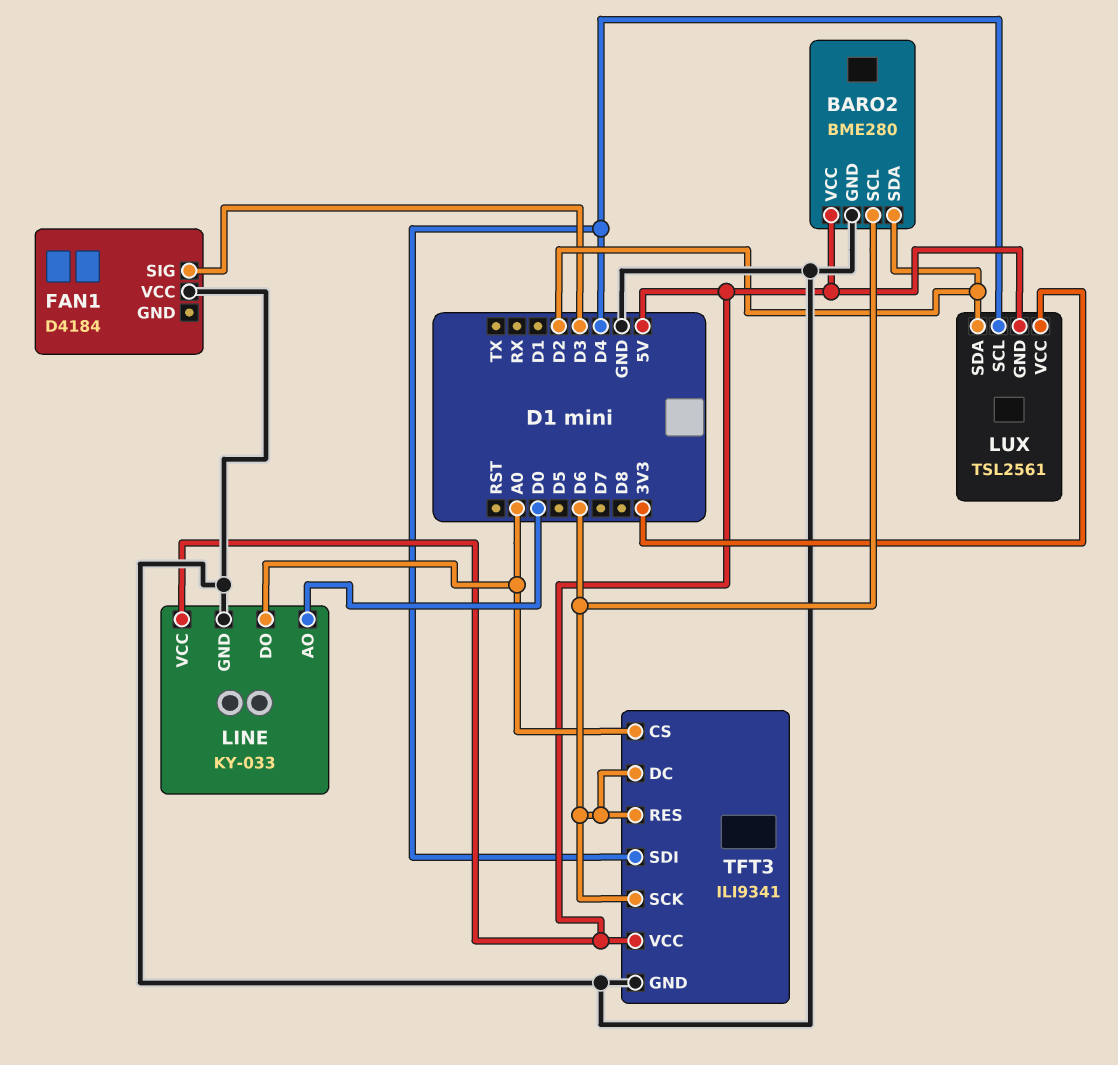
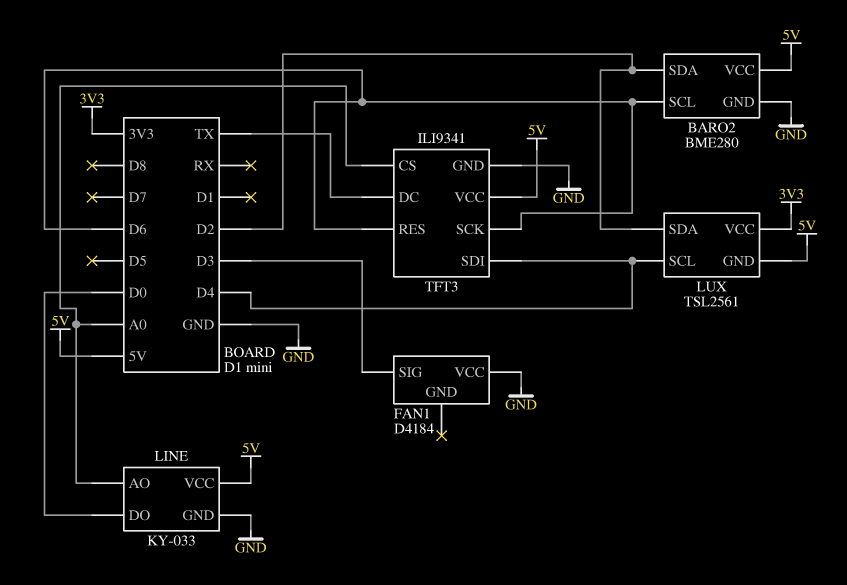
LINE pin AO: D0 -> A0
LINE pin DO: A0 -> D0
TFT3 pin DC: D6 -> TX

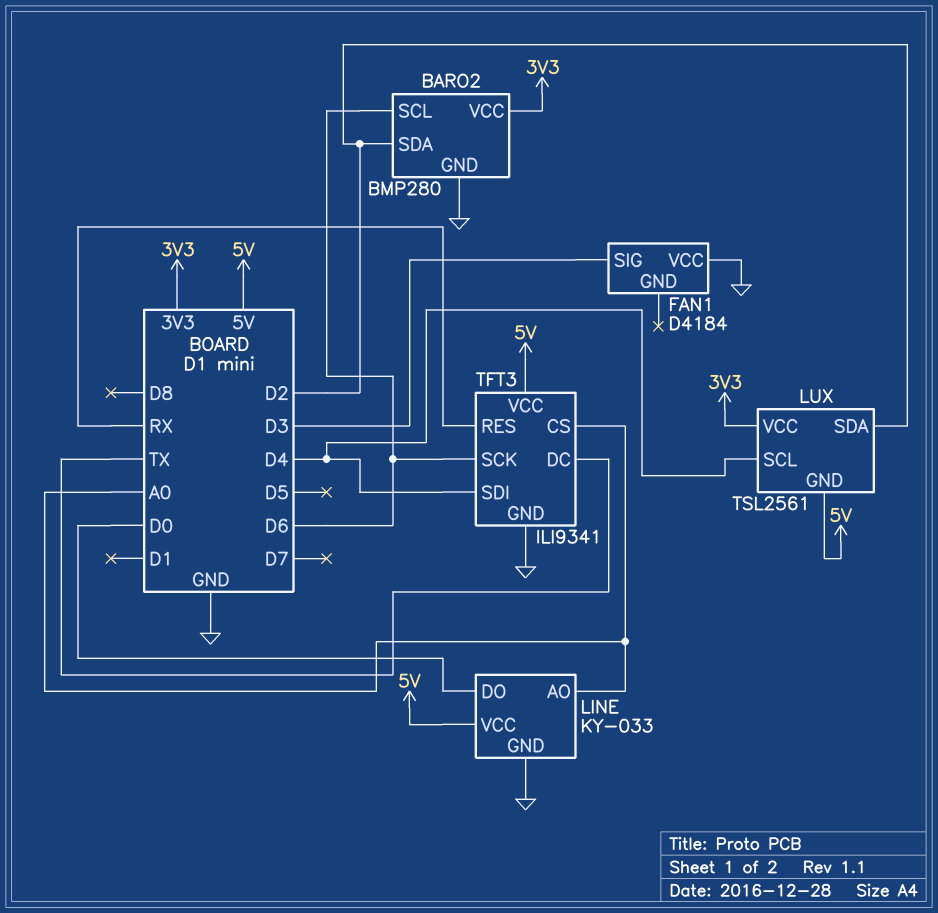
BARO2: BME280 -> BMP280
BARO2 pin VCC: 5V -> 3V3
TFT3 pin RES: D6 -> RX

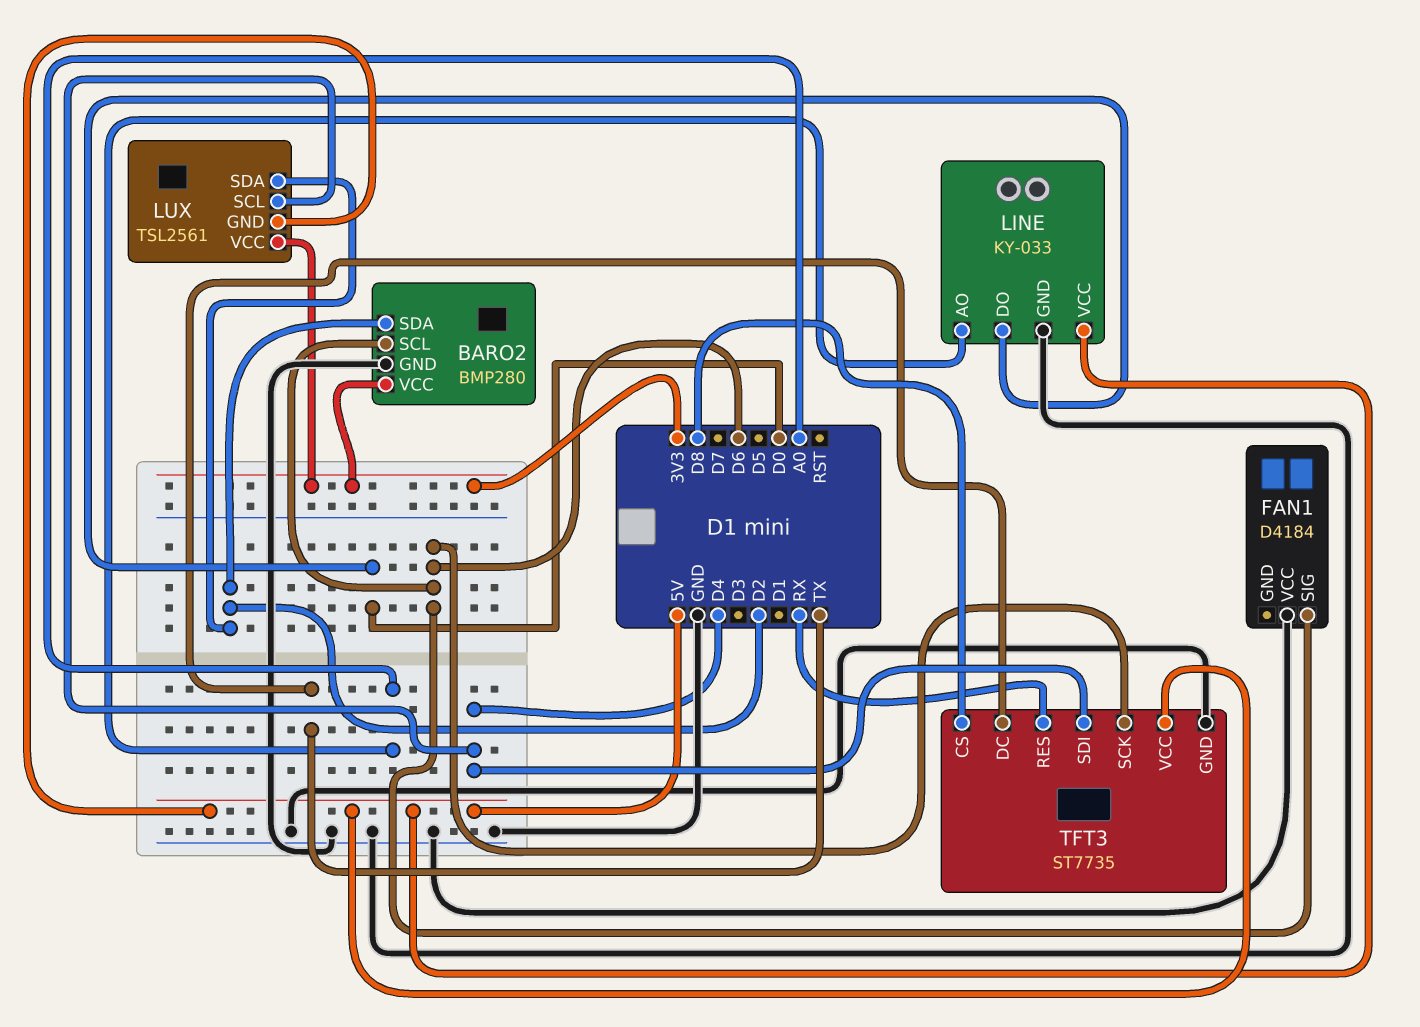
FAN1 pin SIG: D3 -> D6
TFT3: ILI9341 -> ST7735
TFT3 pin CS: A0 -> D8

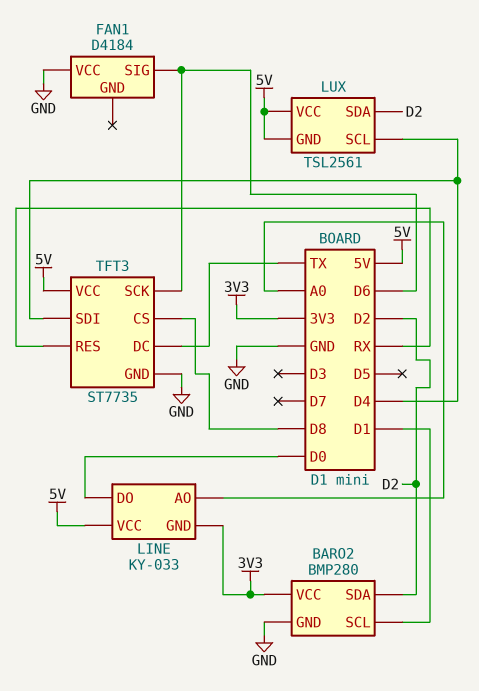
BARO2 pin SCL: D6 -> D1
LINE pin GND: GND -> 3V3
LUX pin VCC: 3V3 -> 5V

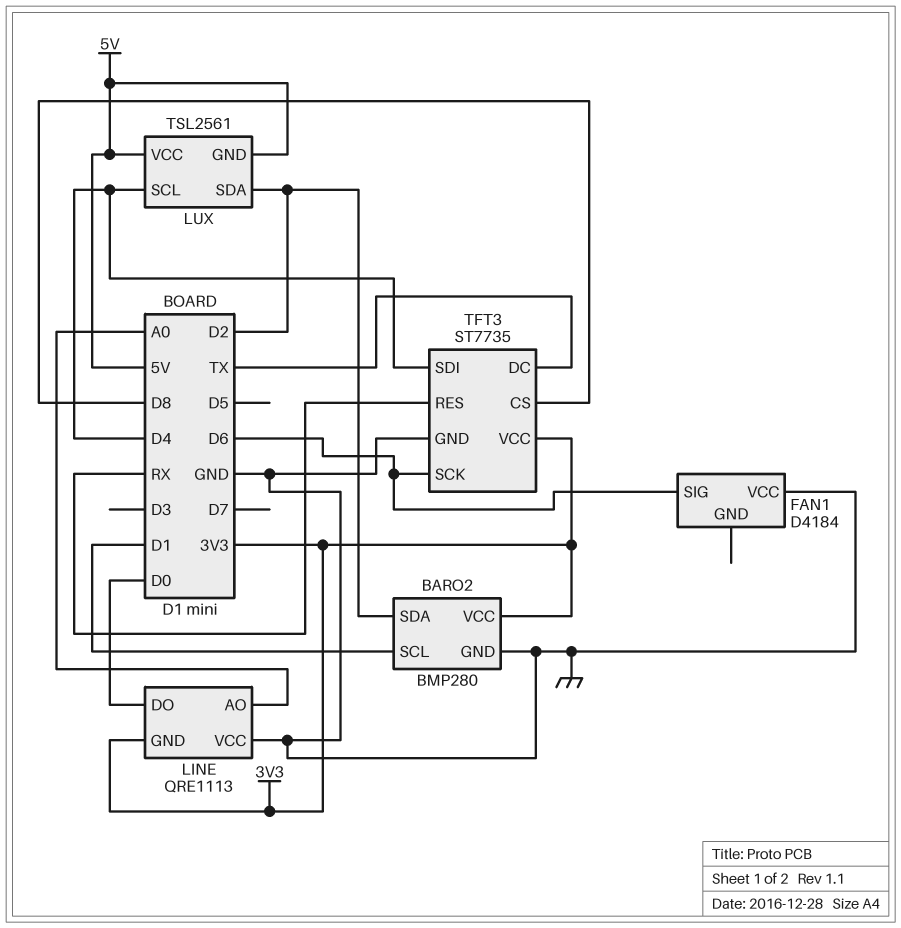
LINE: KY-033 -> QRE1113
LINE pin VCC: 5V -> GND
TFT3 pin VCC: 5V -> 3V3

